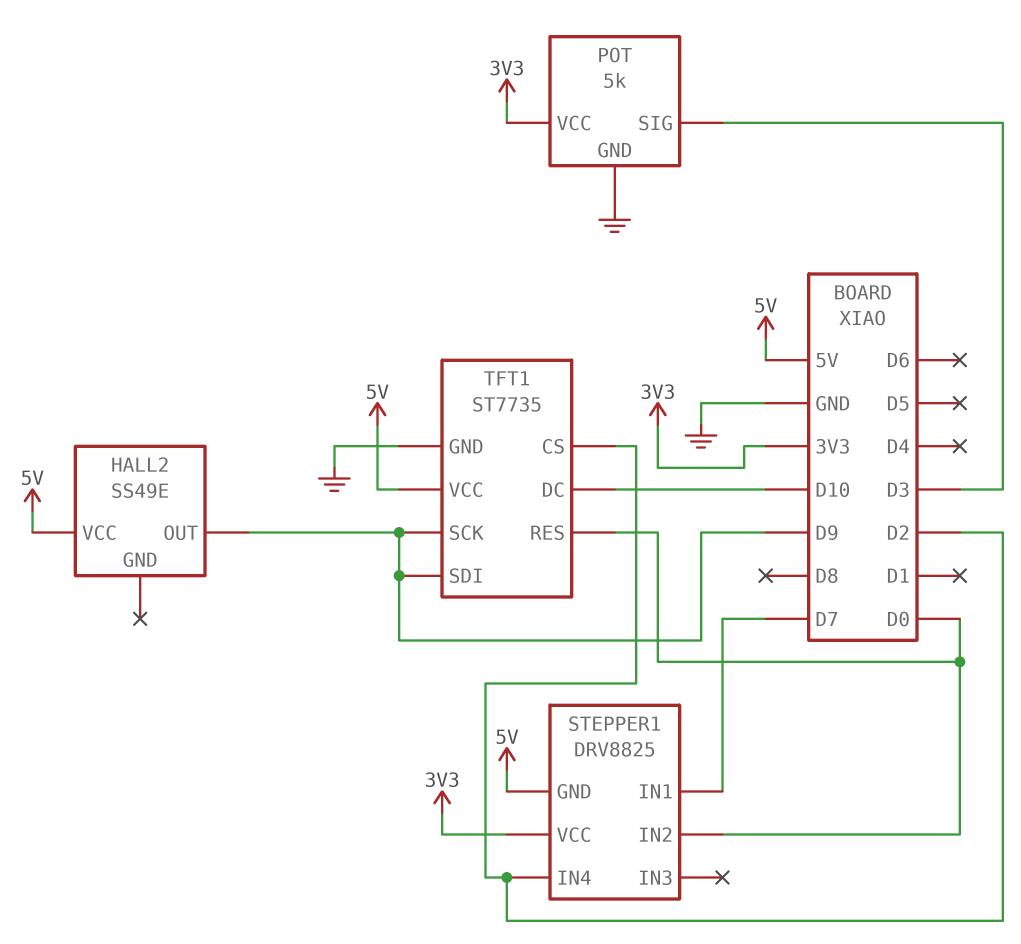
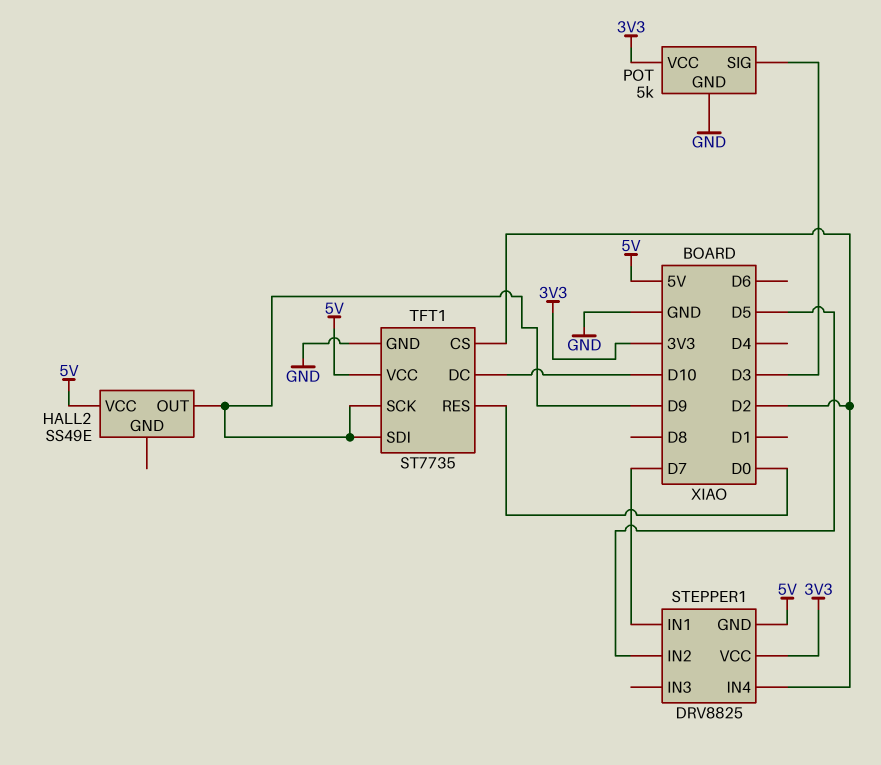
STEPPER1 pin IN2: D0 -> D5

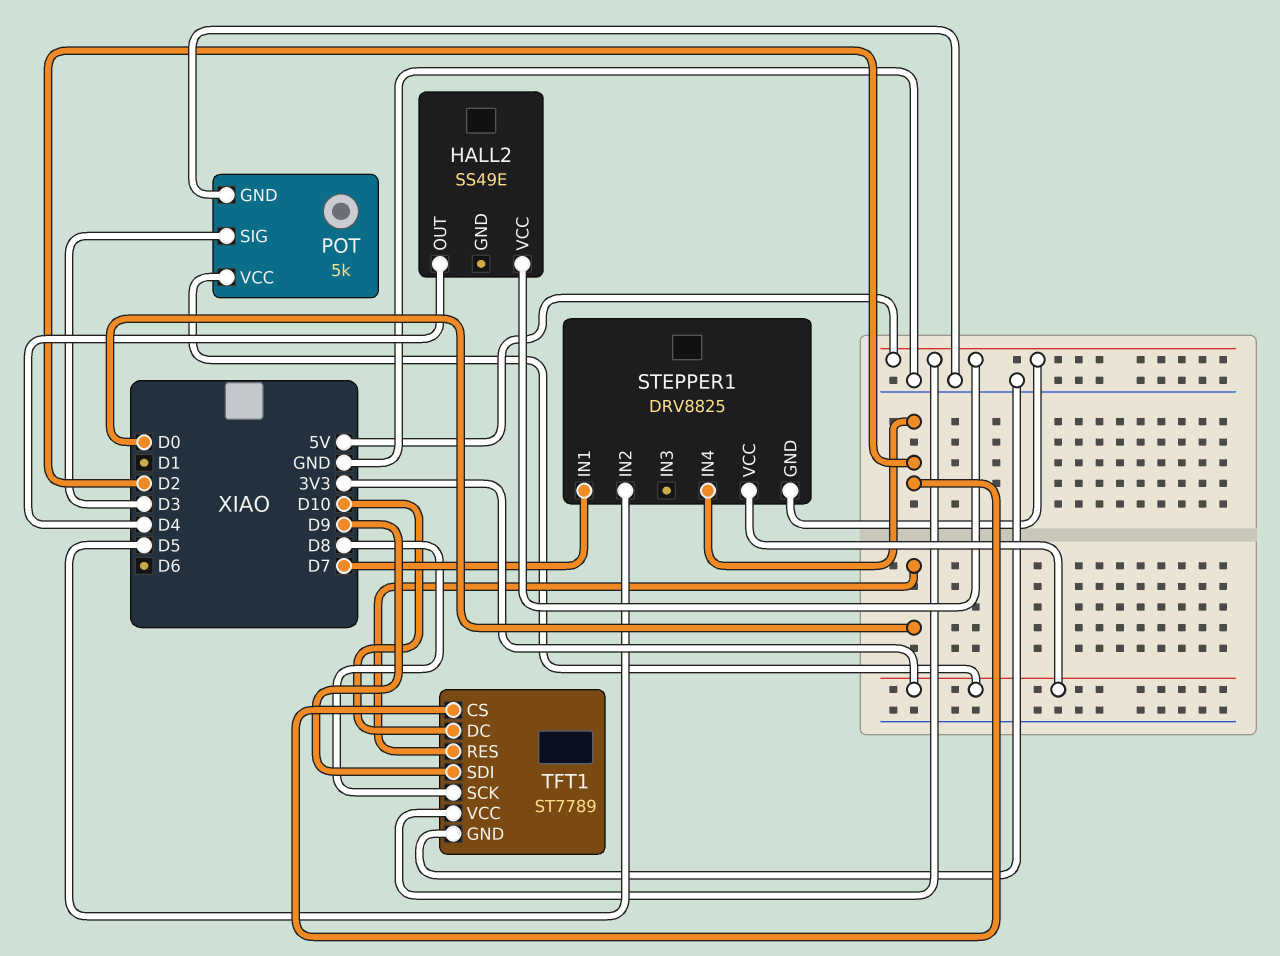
HALL2 pin OUT: D9 -> D4
TFT1: ST7735 -> ST7789
TFT1 pin SCK: D9 -> D8

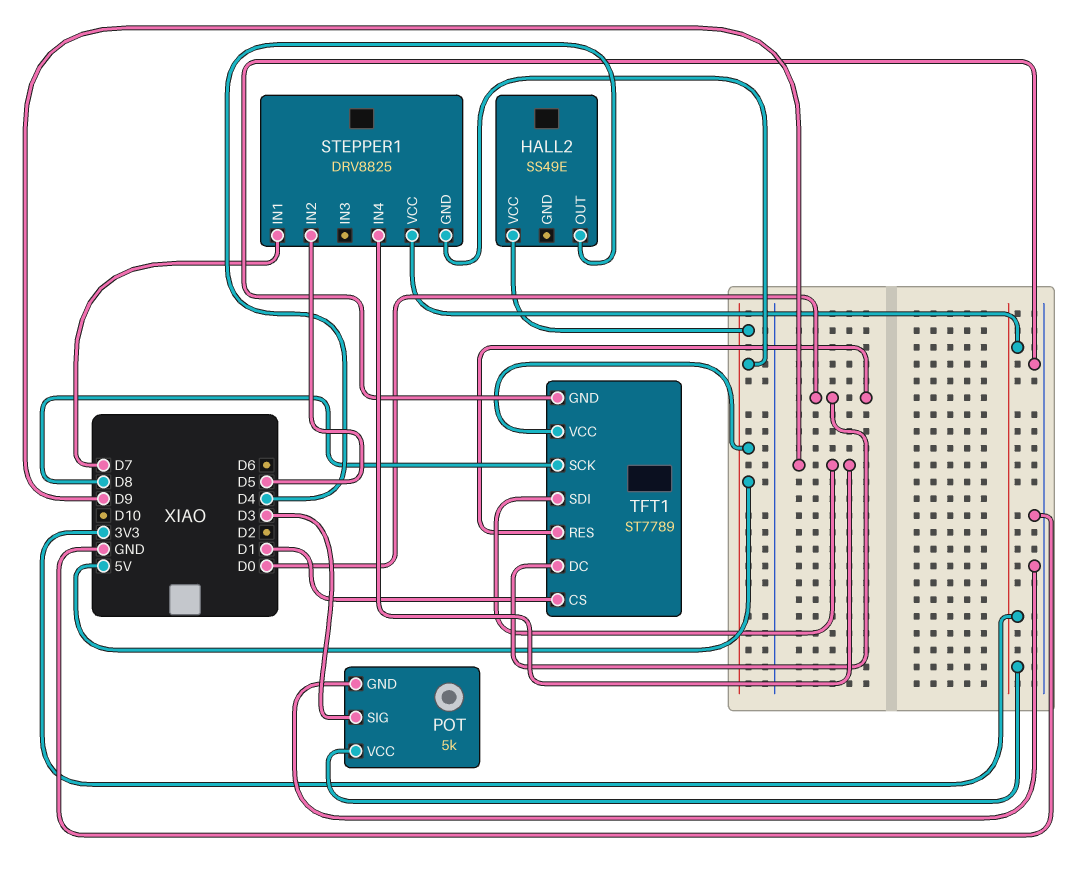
STEPPER1 pin IN4: D2 -> D9
TFT1 pin CS: D2 -> D1
TFT1 pin DC: D10 -> D0

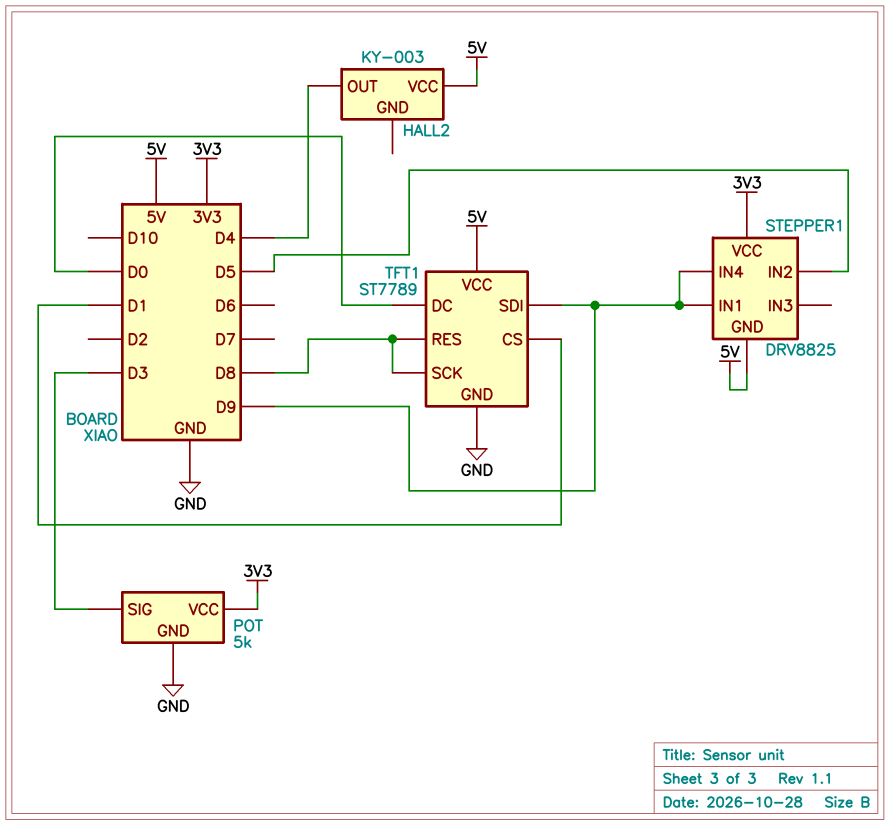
HALL2: SS49E -> KY-003
STEPPER1 pin IN1: D7 -> D9
TFT1 pin RES: D0 -> D8

